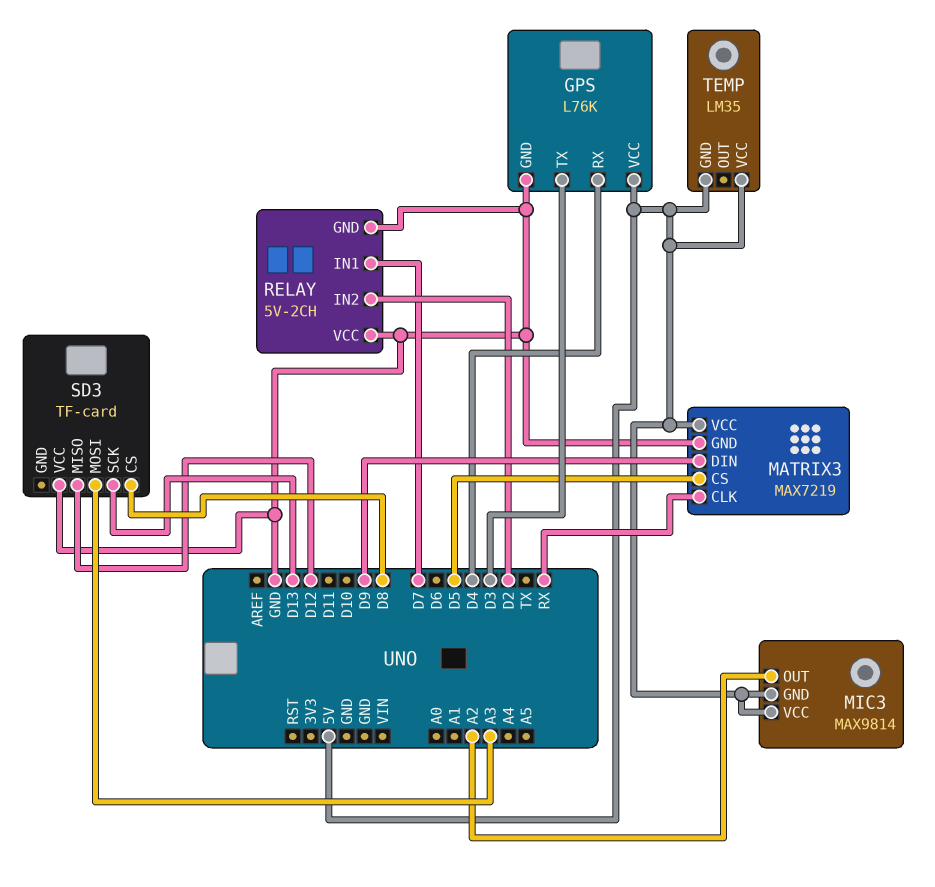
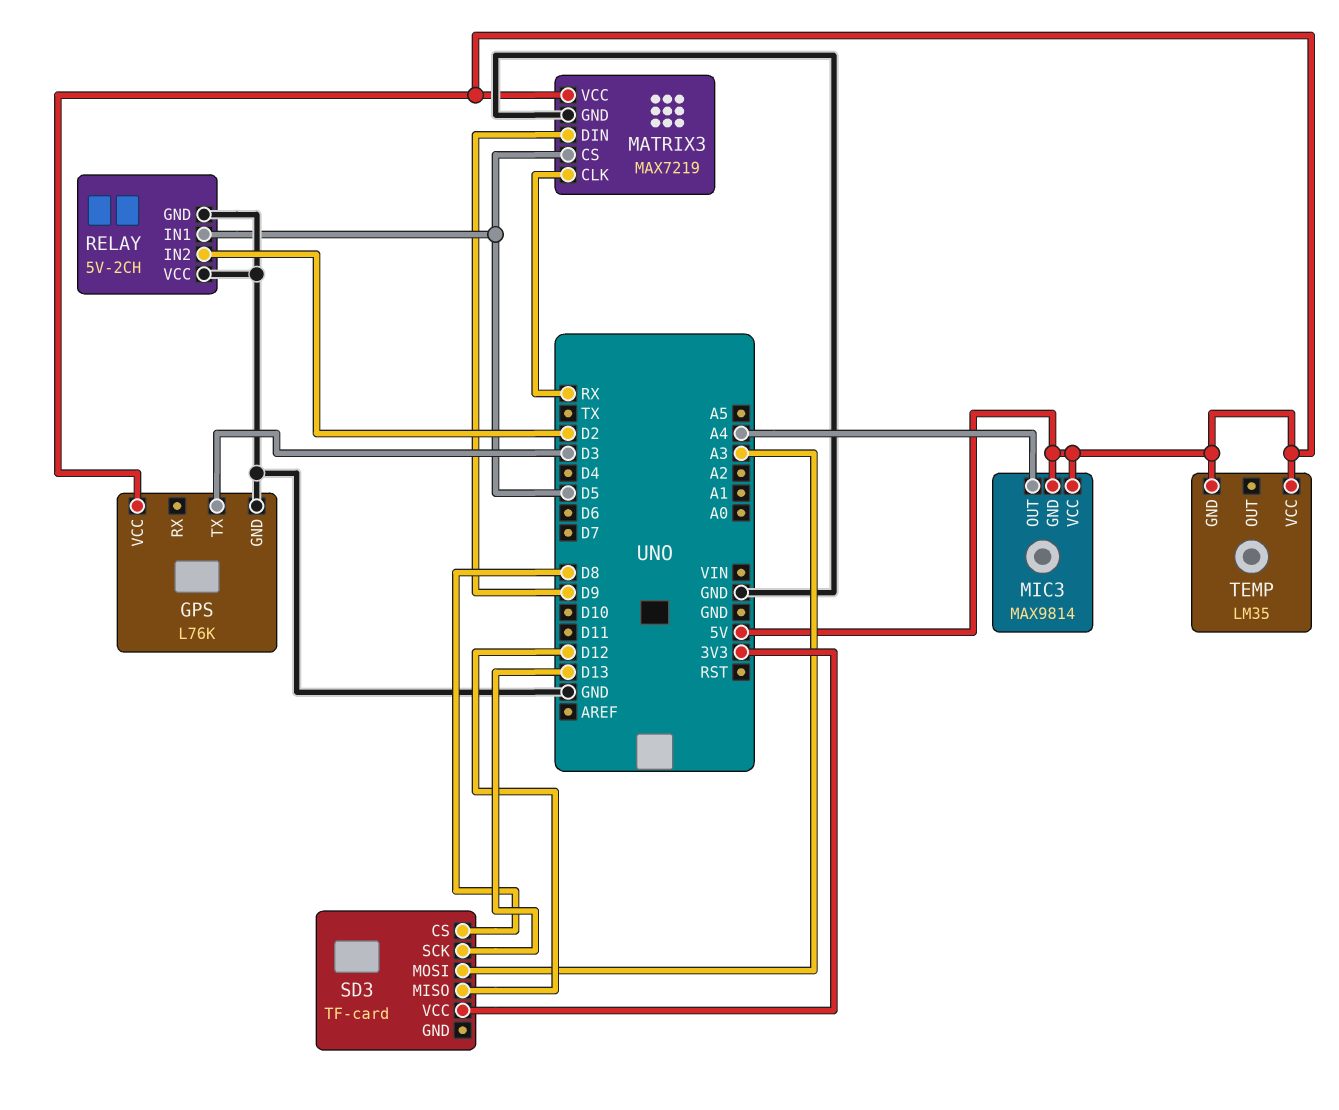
GPS pin RX: D4 -> none
MIC3 pin OUT: A2 -> A4
RELAY pin IN1: D7 -> D5
SD3 pin VCC: GND -> 3V3

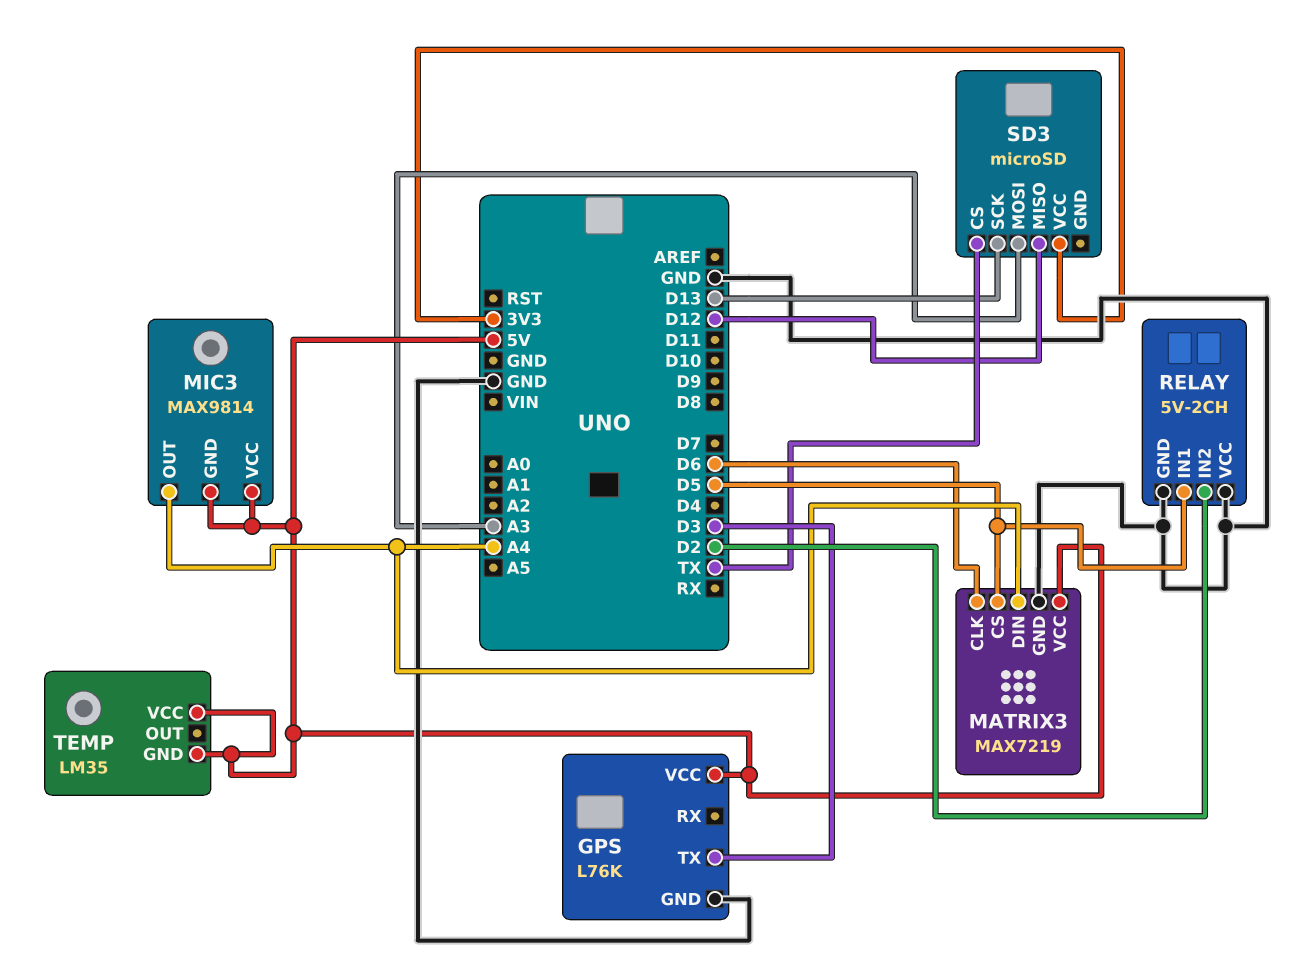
MATRIX3 pin CLK: RX -> D6
MATRIX3 pin DIN: D9 -> A4
SD3: TF-card -> microSD
SD3 pin CS: D8 -> TX

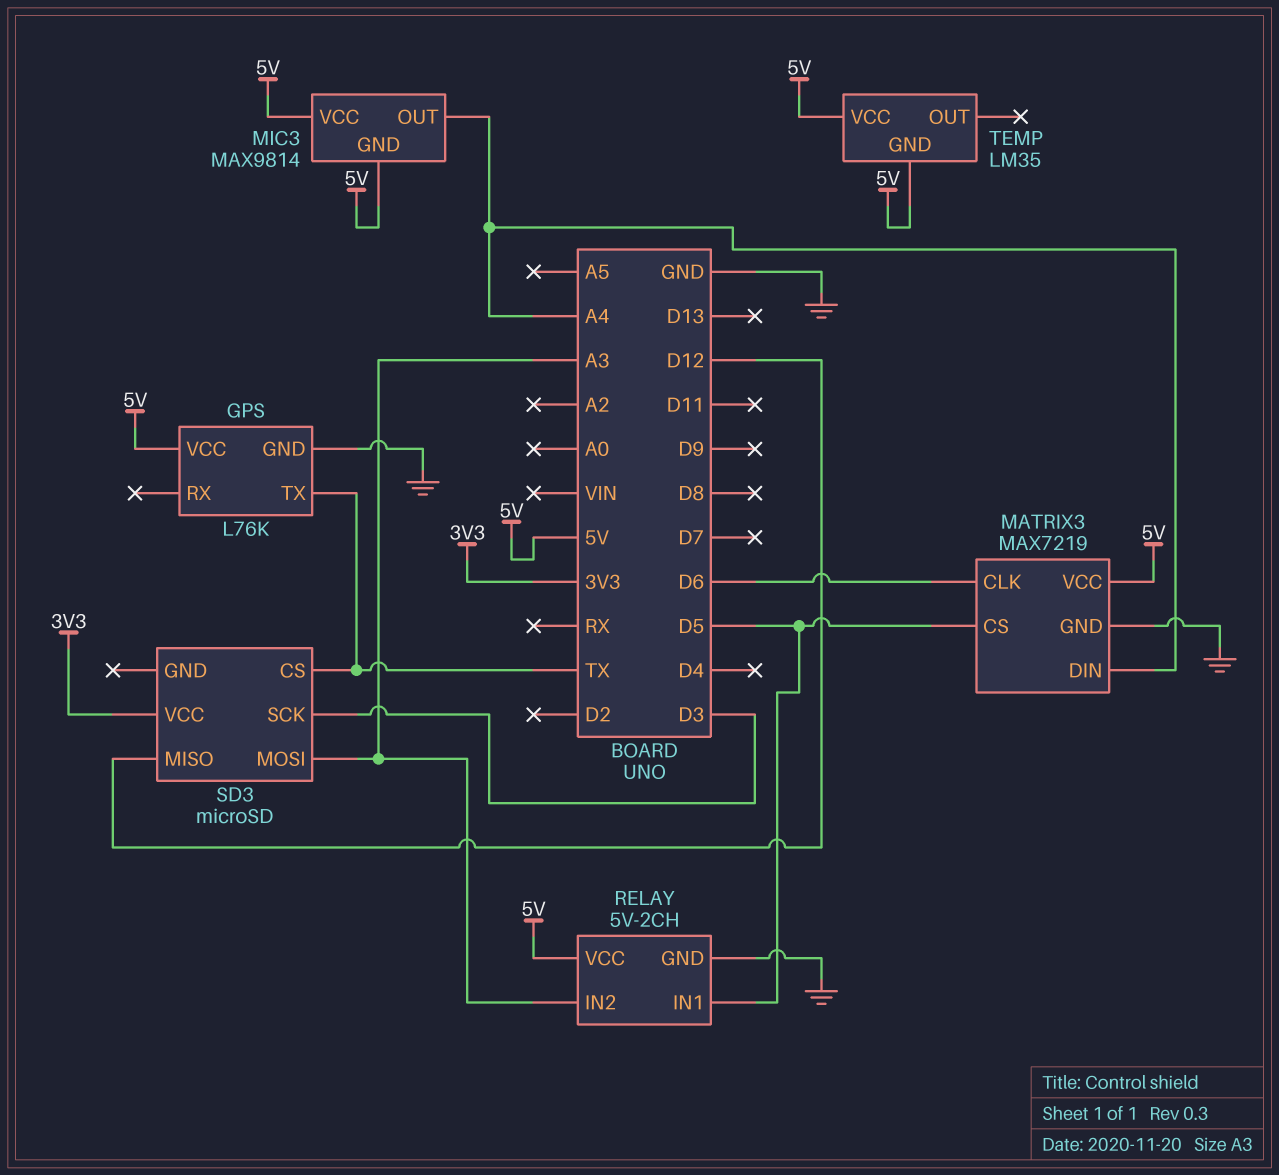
GPS pin TX: D3 -> TX
RELAY pin IN2: D2 -> A3
RELAY pin VCC: GND -> 5V
SD3 pin SCK: D13 -> D3

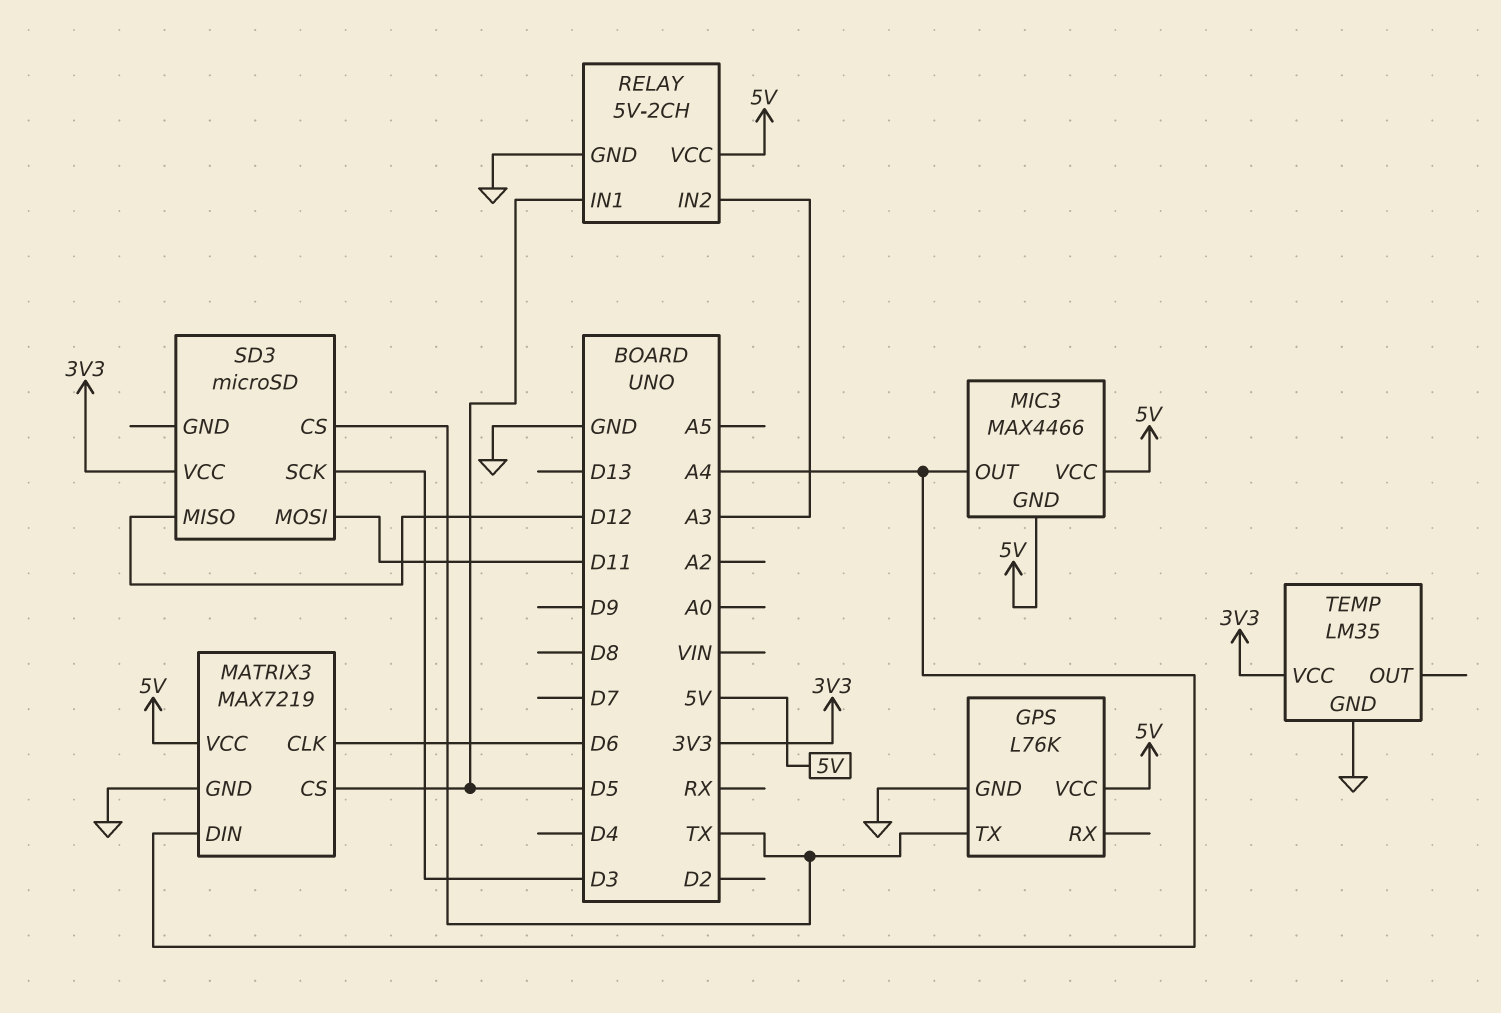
MIC3: MAX9814 -> MAX4466
SD3 pin MOSI: A3 -> D11
TEMP pin GND: 5V -> GND
TEMP pin VCC: 5V -> 3V3

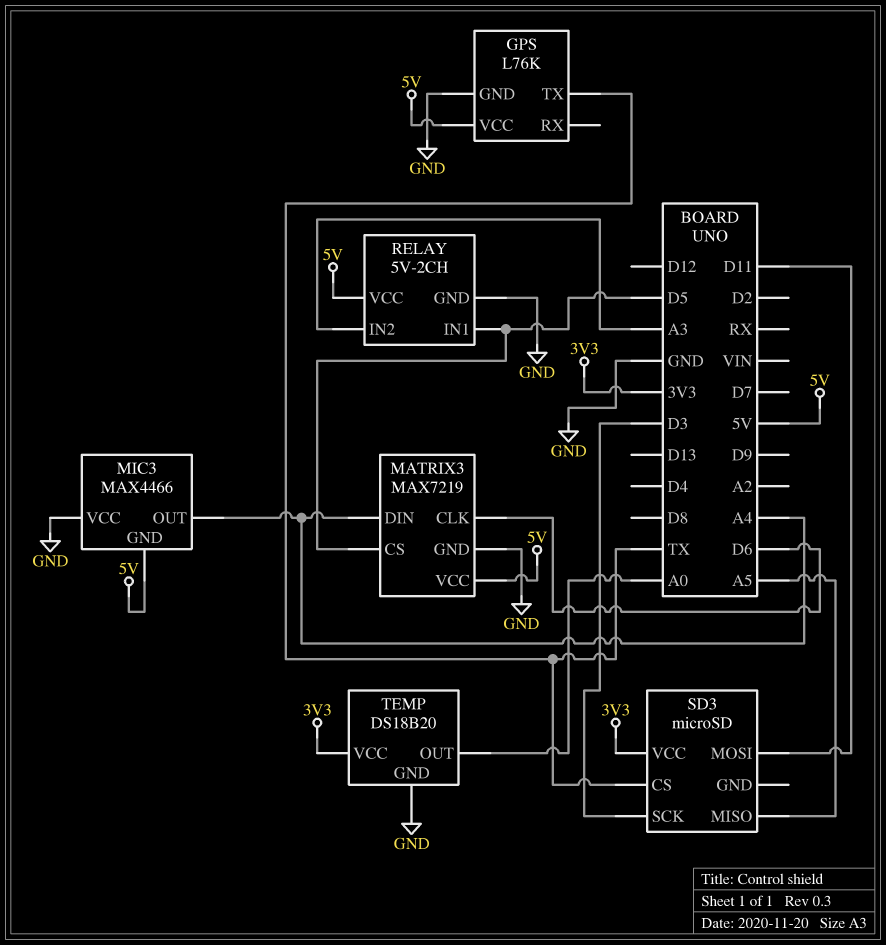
MIC3 pin VCC: 5V -> GND
SD3 pin MISO: D12 -> A5
TEMP: LM35 -> DS18B20
TEMP pin OUT: none -> A0

